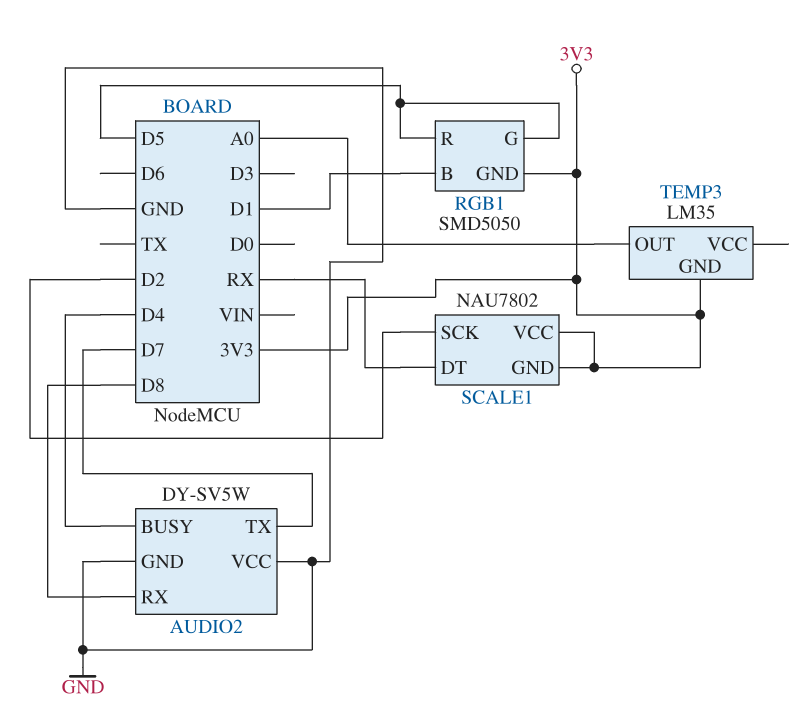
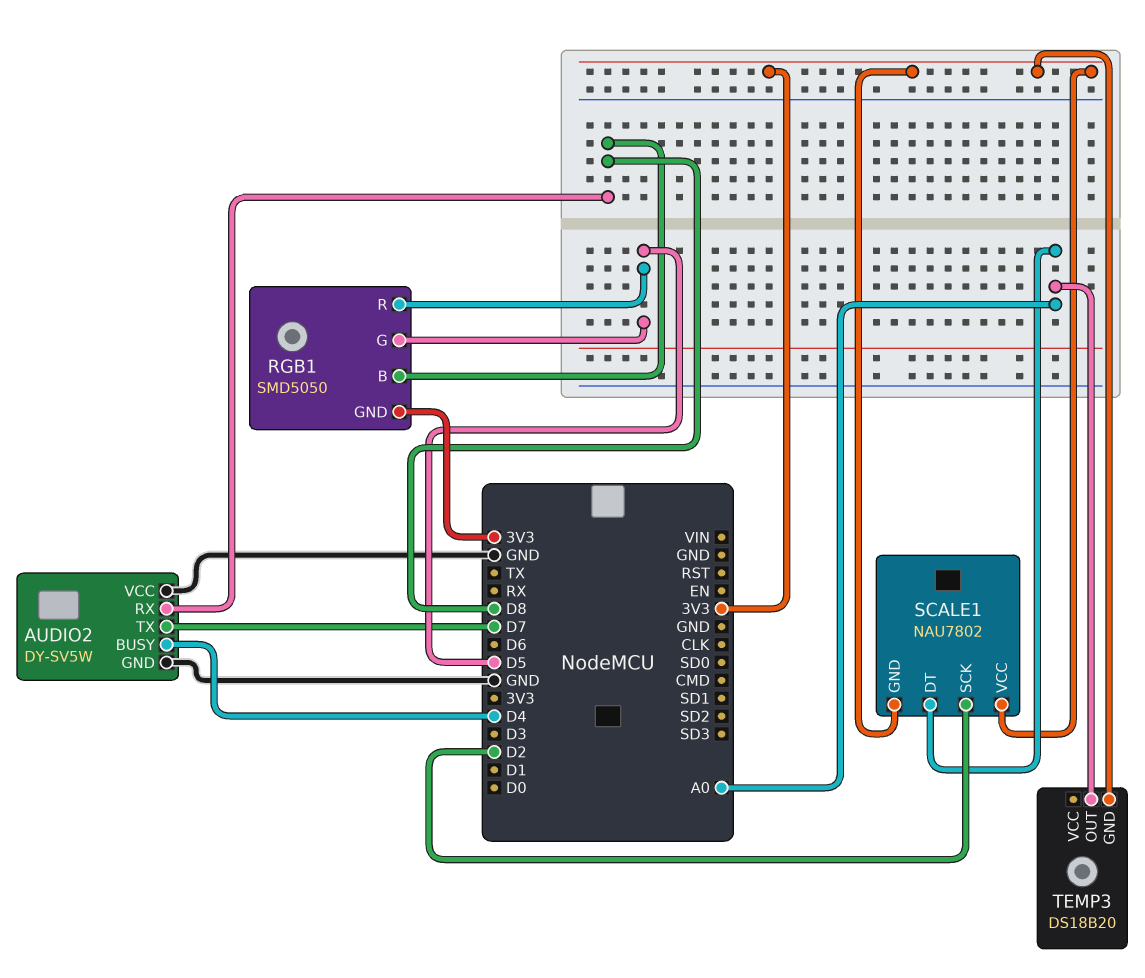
RGB1 pin B: D1 -> D8
SCALE1 pin DT: RX -> A0
TEMP3: LM35 -> DS18B20

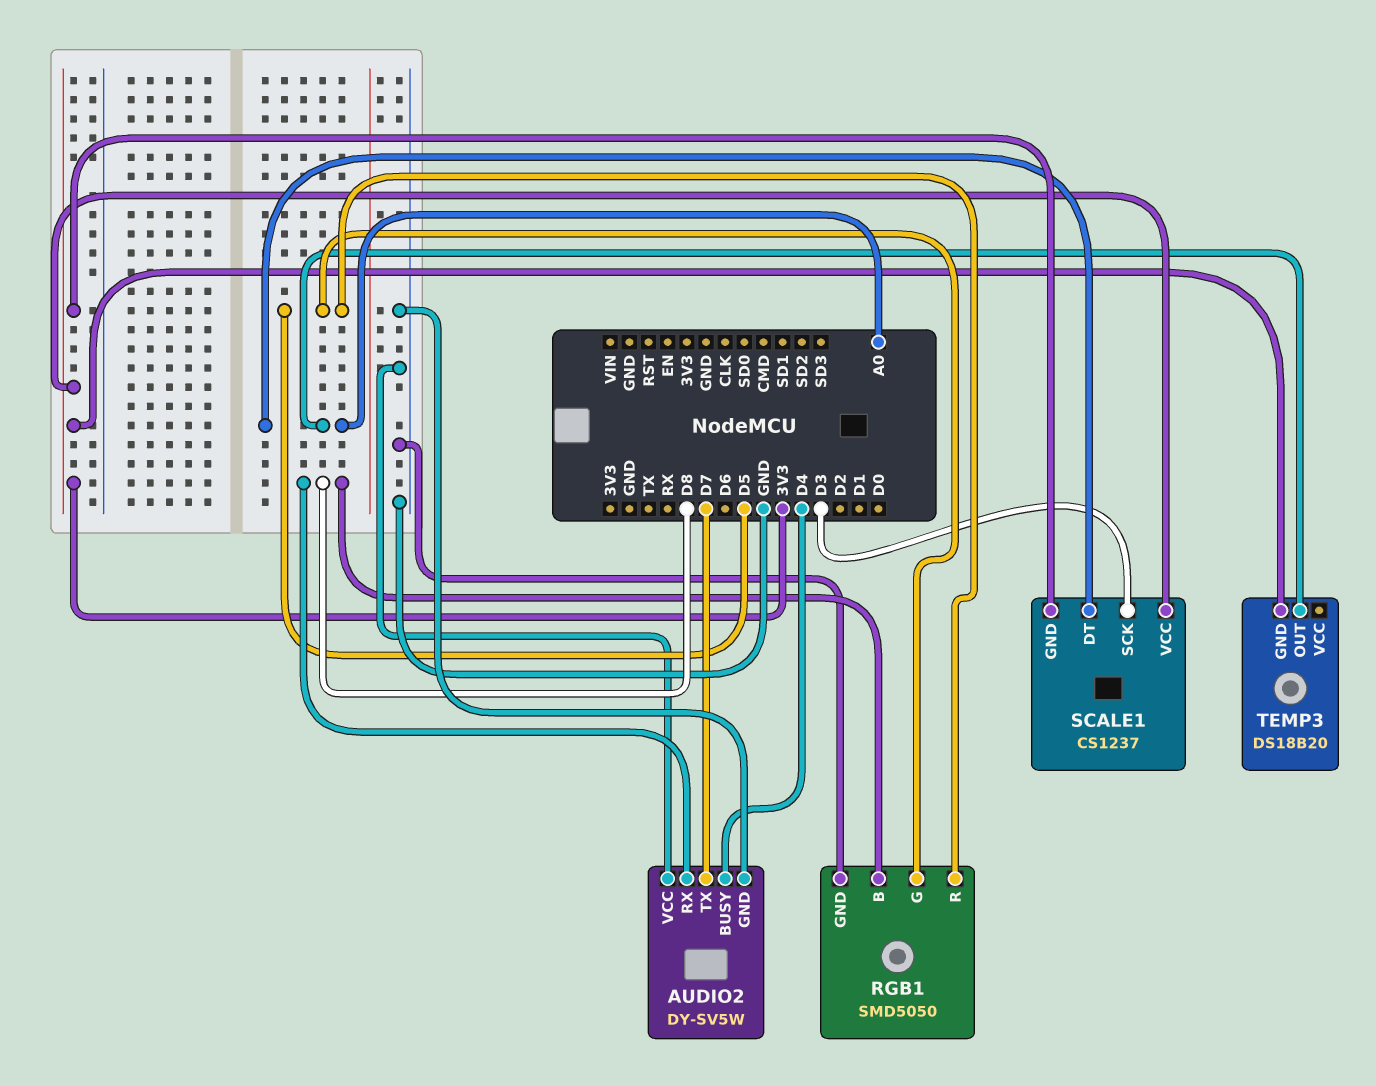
RGB1 pin GND: 3V3 -> GND
SCALE1: NAU7802 -> CS1237
SCALE1 pin SCK: D2 -> D3

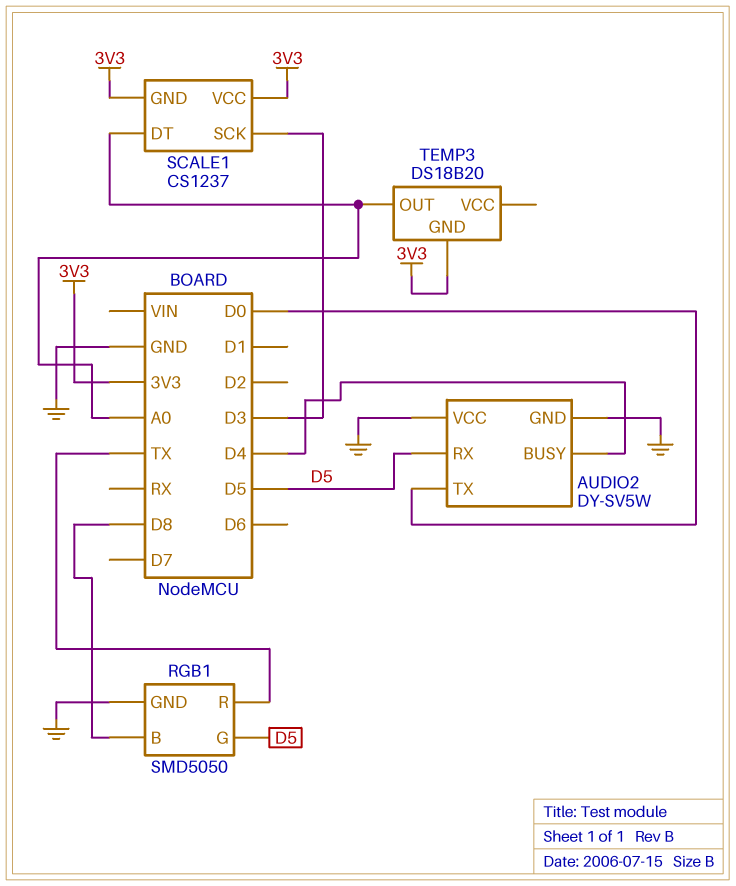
AUDIO2 pin RX: D8 -> D5
AUDIO2 pin TX: D7 -> D0
RGB1 pin R: D5 -> TX

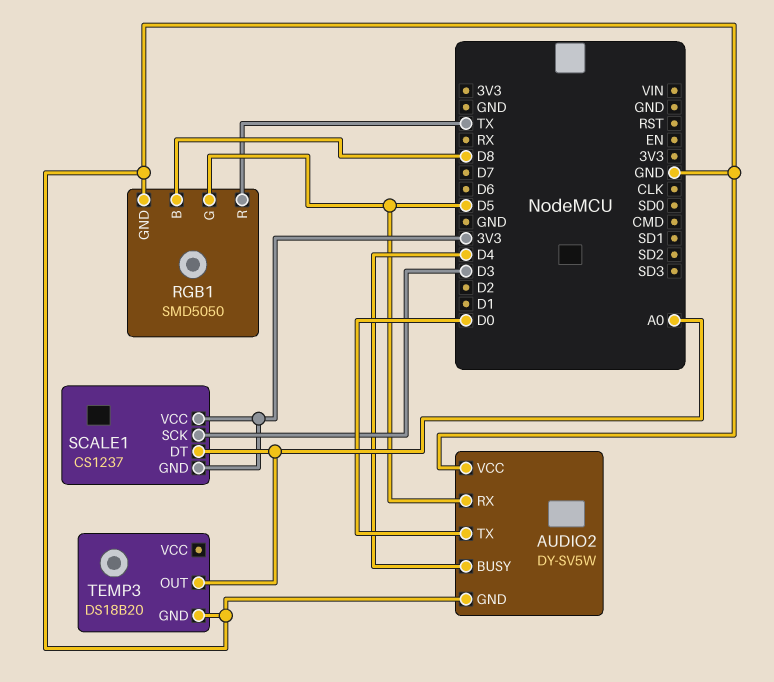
TEMP3 pin GND: 3V3 -> GND

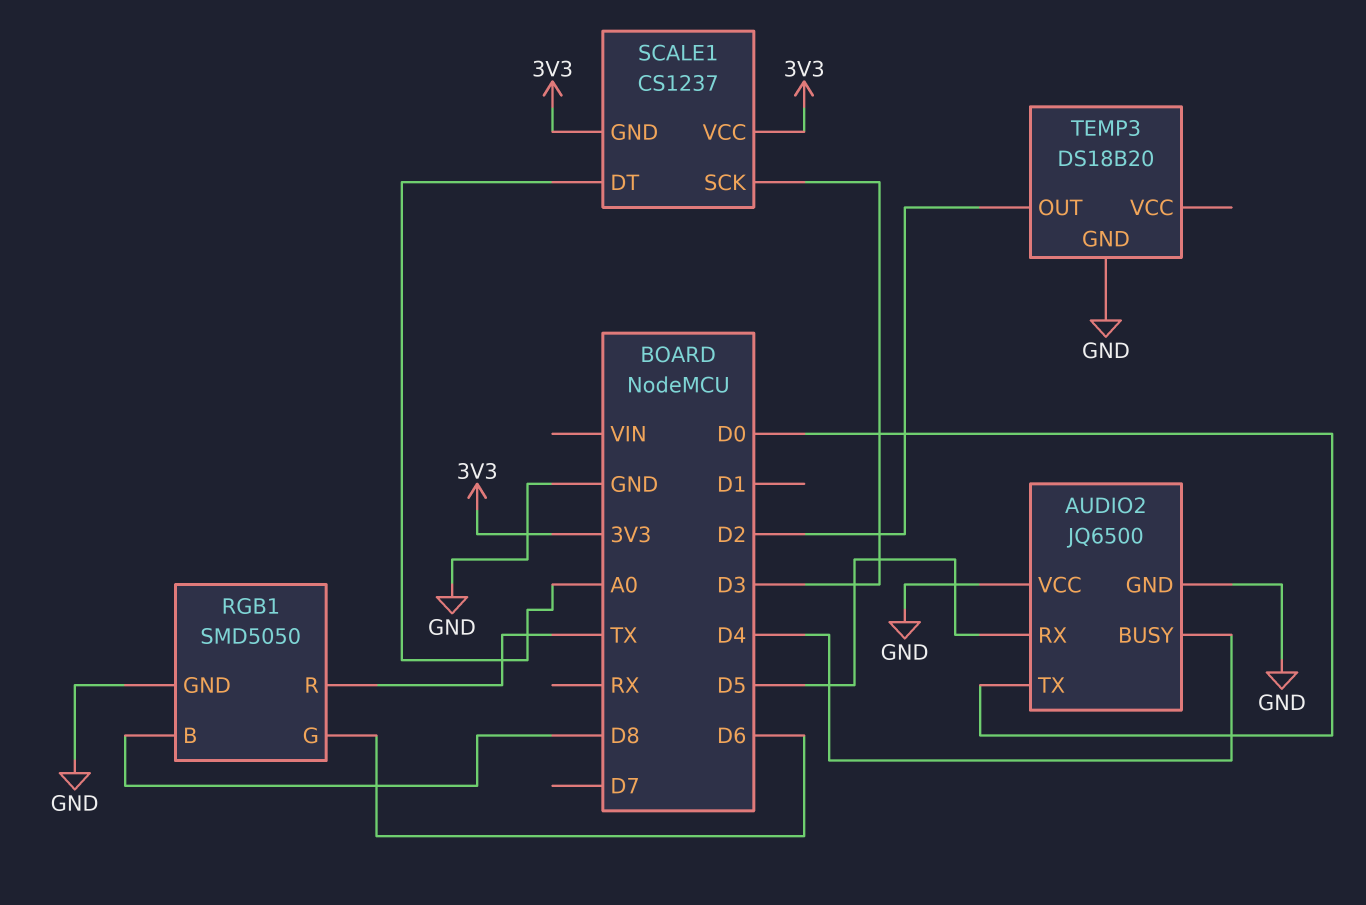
AUDIO2: DY-SV5W -> JQ6500
RGB1 pin G: D5 -> D6
TEMP3 pin OUT: A0 -> D2

